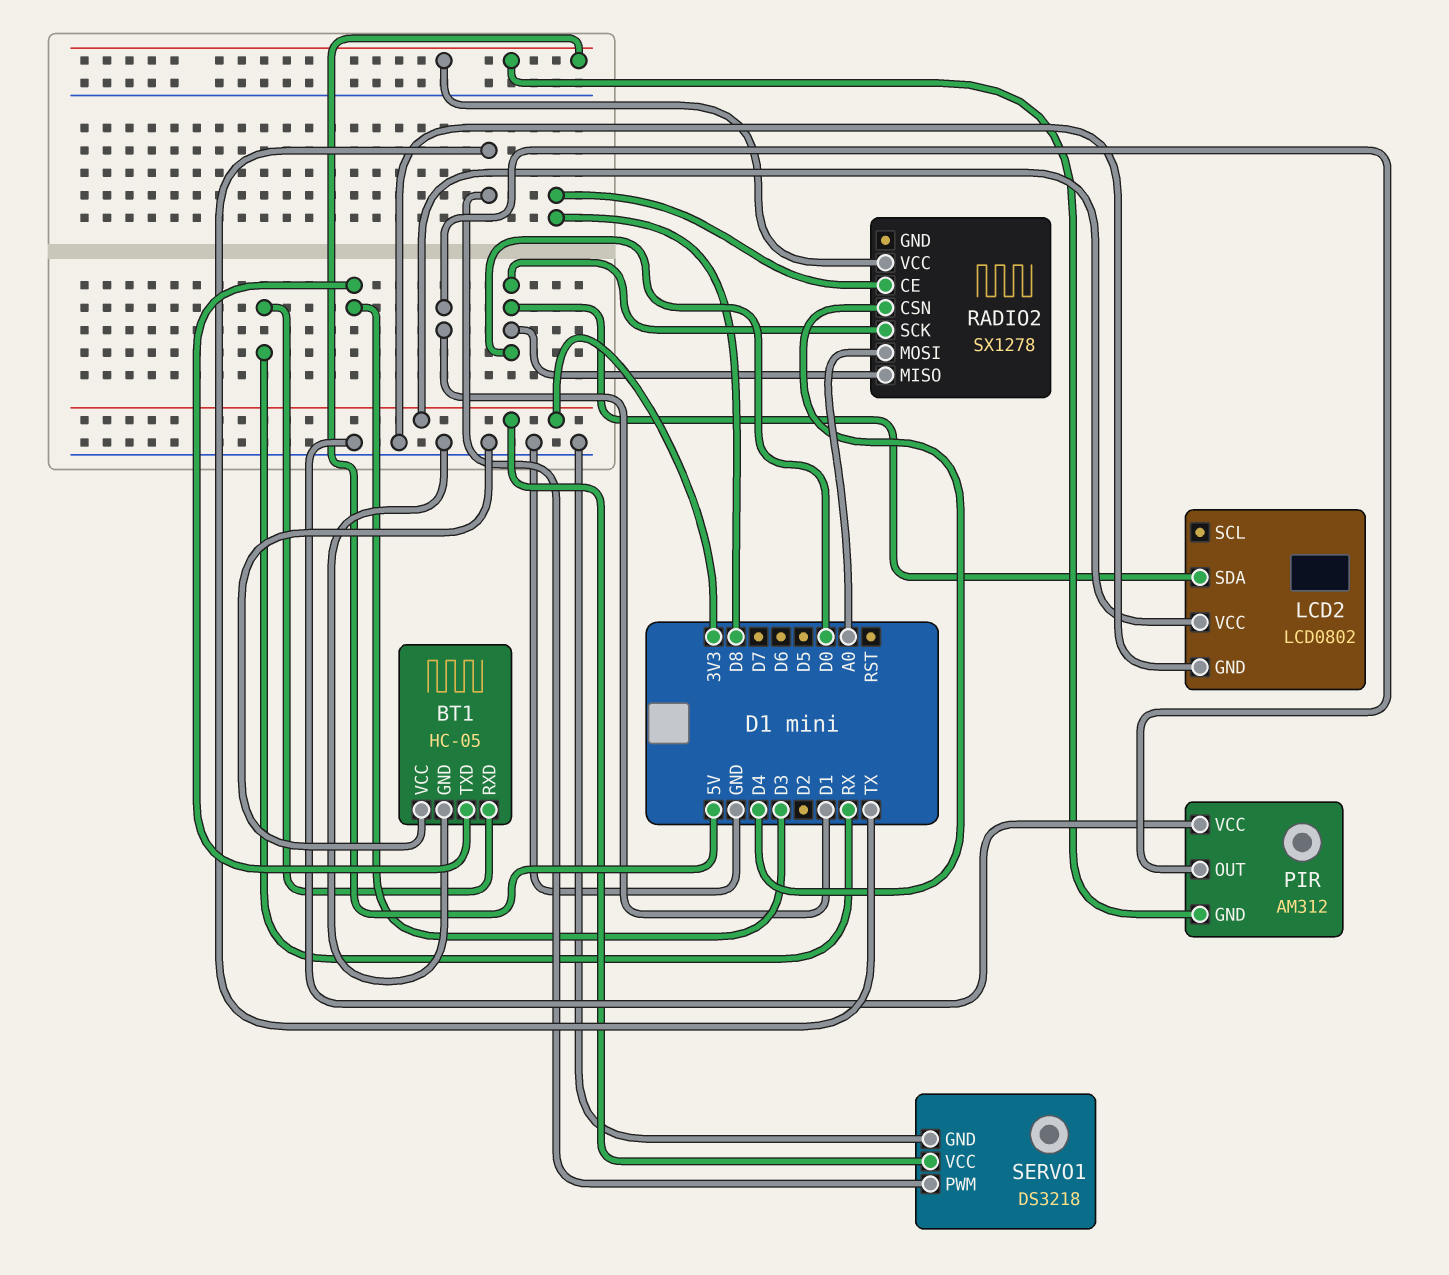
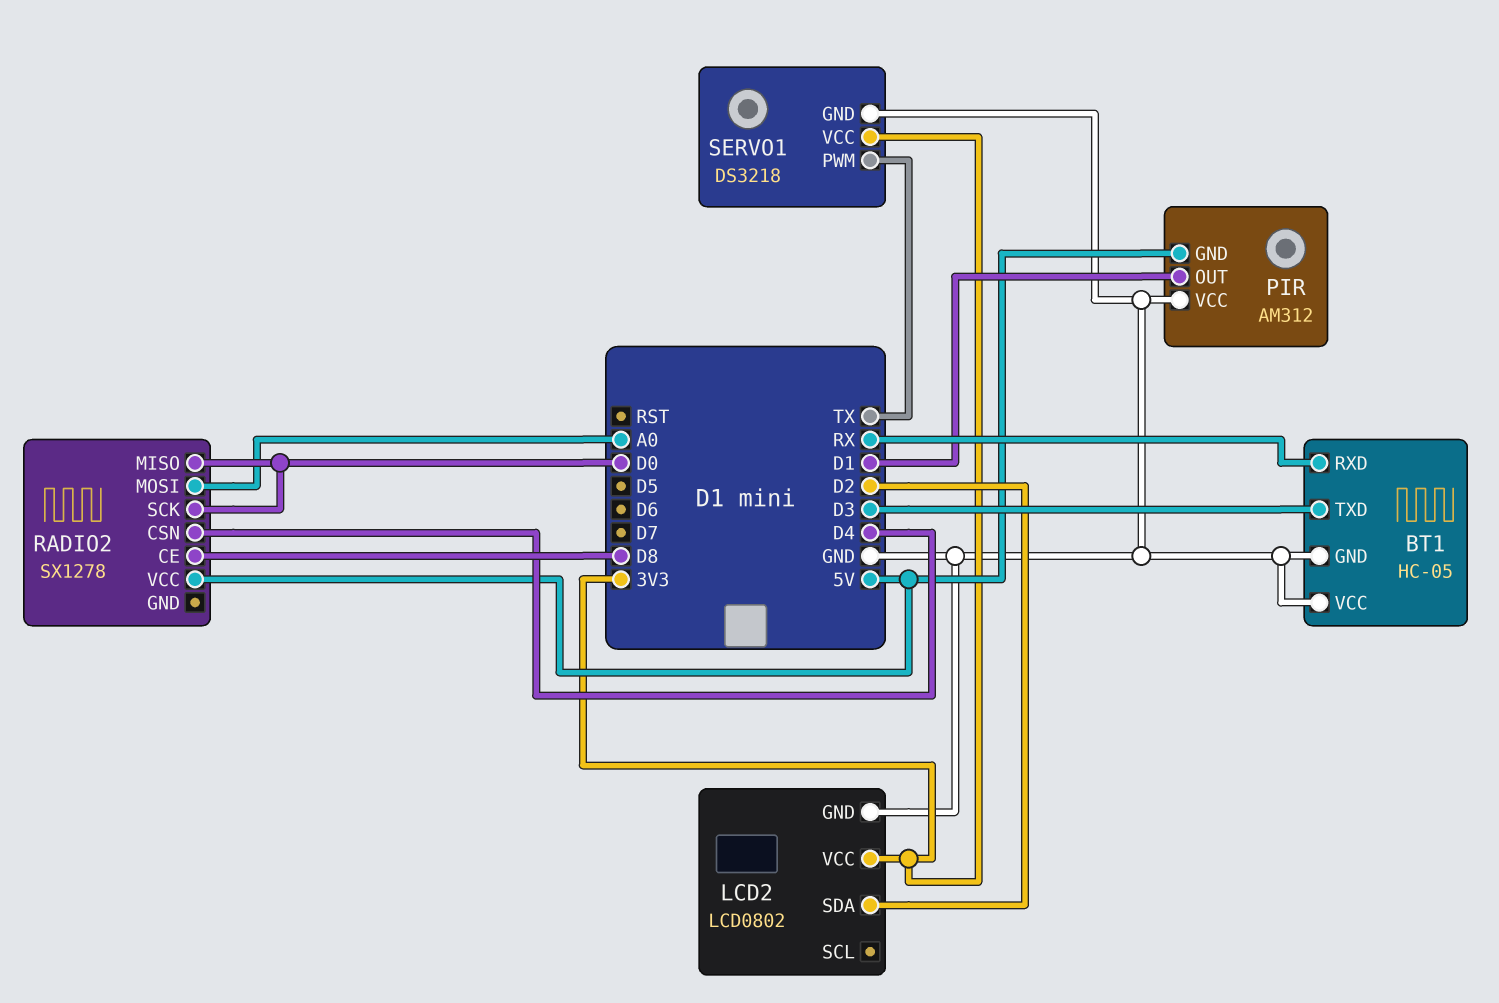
LCD2 pin SDA: D0 -> D2

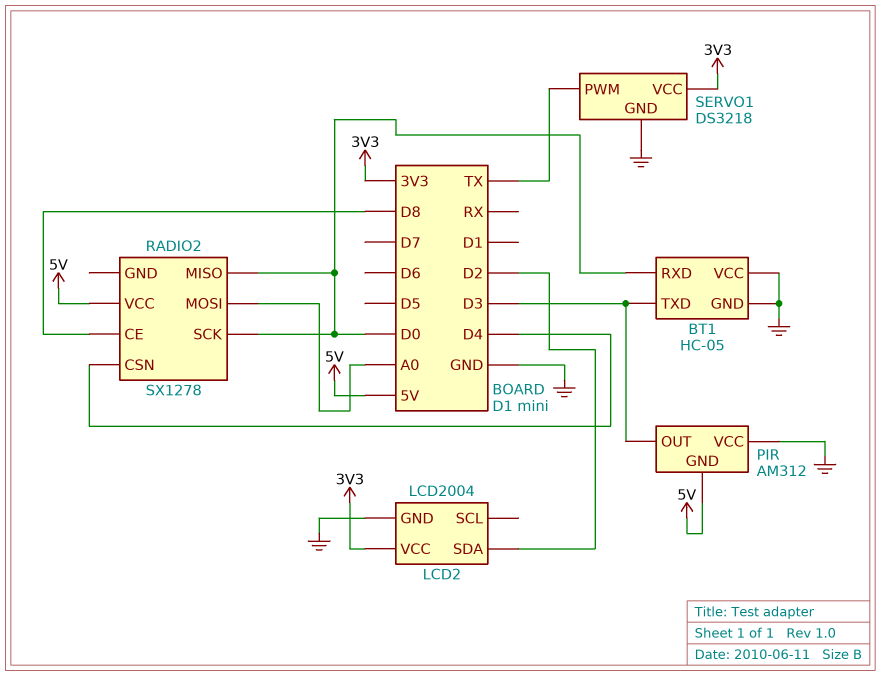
BT1 pin RXD: RX -> D0
LCD2: LCD0802 -> LCD2004
PIR pin OUT: D1 -> D3

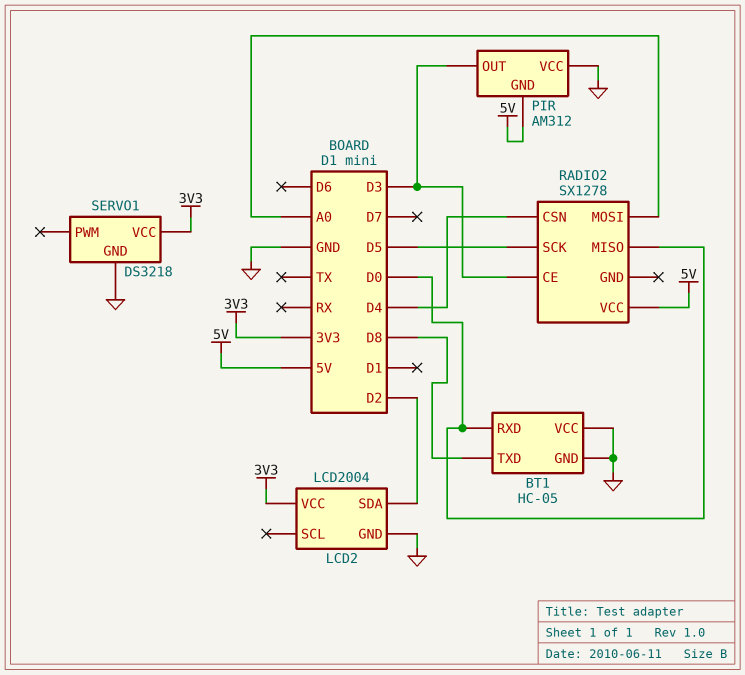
BT1 pin TXD: D3 -> D8
RADIO2 pin CE: D8 -> D3
RADIO2 pin SCK: D0 -> D5
SERVO1 pin PWM: TX -> none

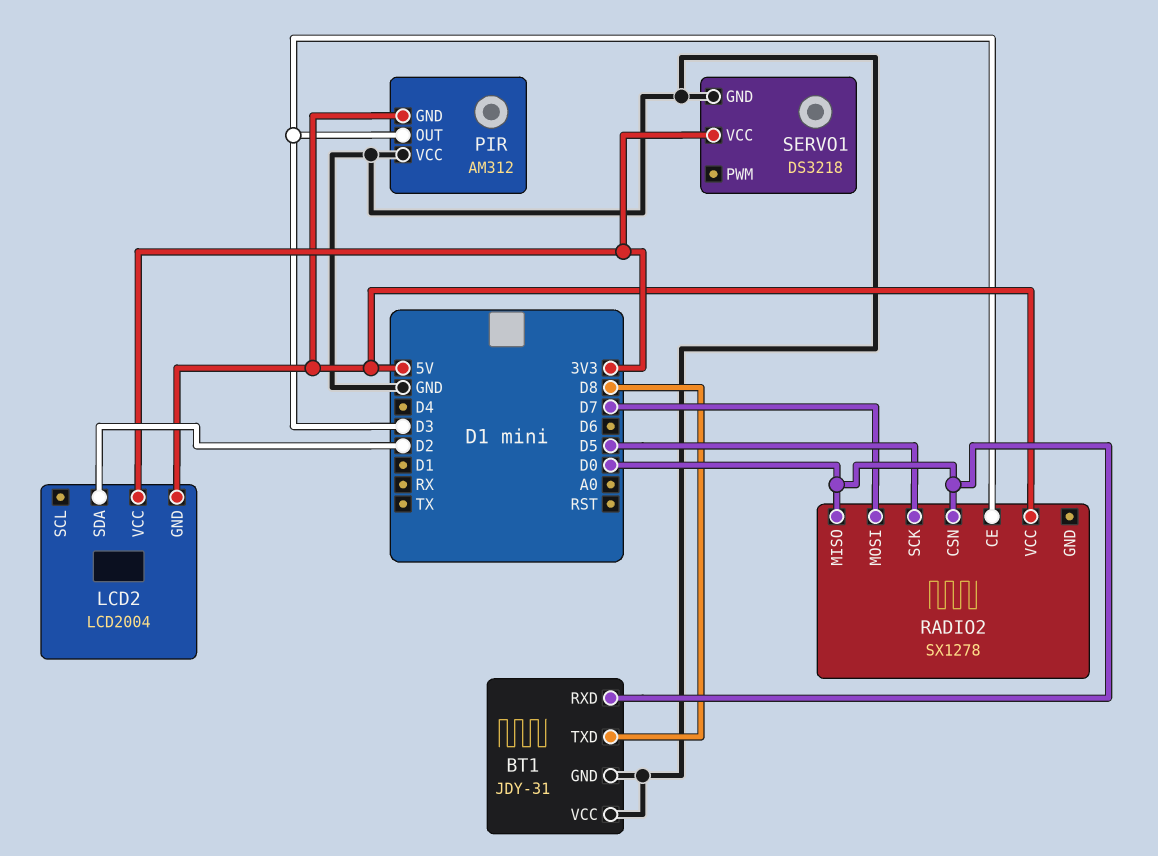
BT1: HC-05 -> JDY-31
LCD2 pin GND: GND -> 5V
RADIO2 pin CSN: D4 -> D0
RADIO2 pin MOSI: A0 -> D7

